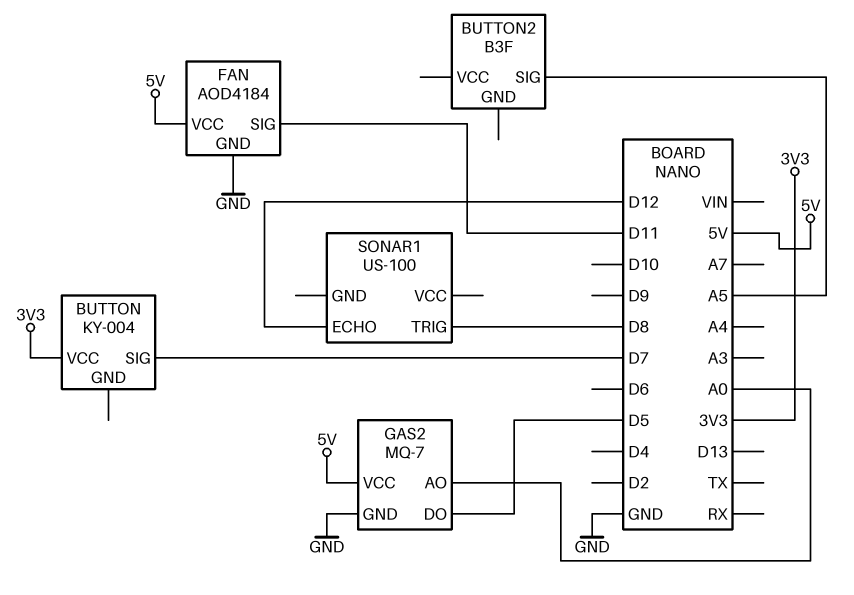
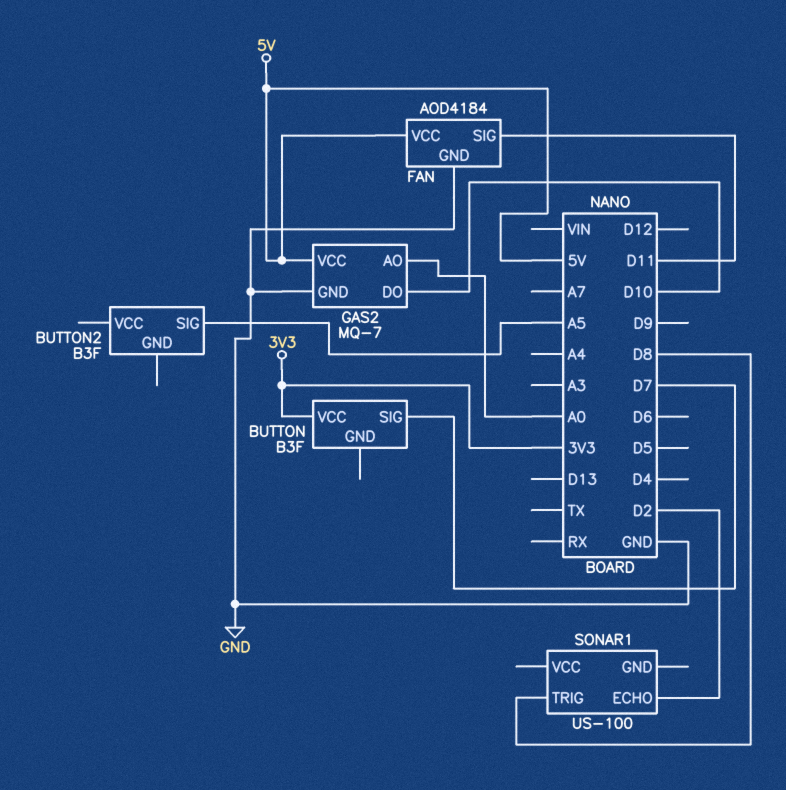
BUTTON: KY-004 -> B3F
GAS2 pin DO: D5 -> D10
SONAR1 pin ECHO: D12 -> D2

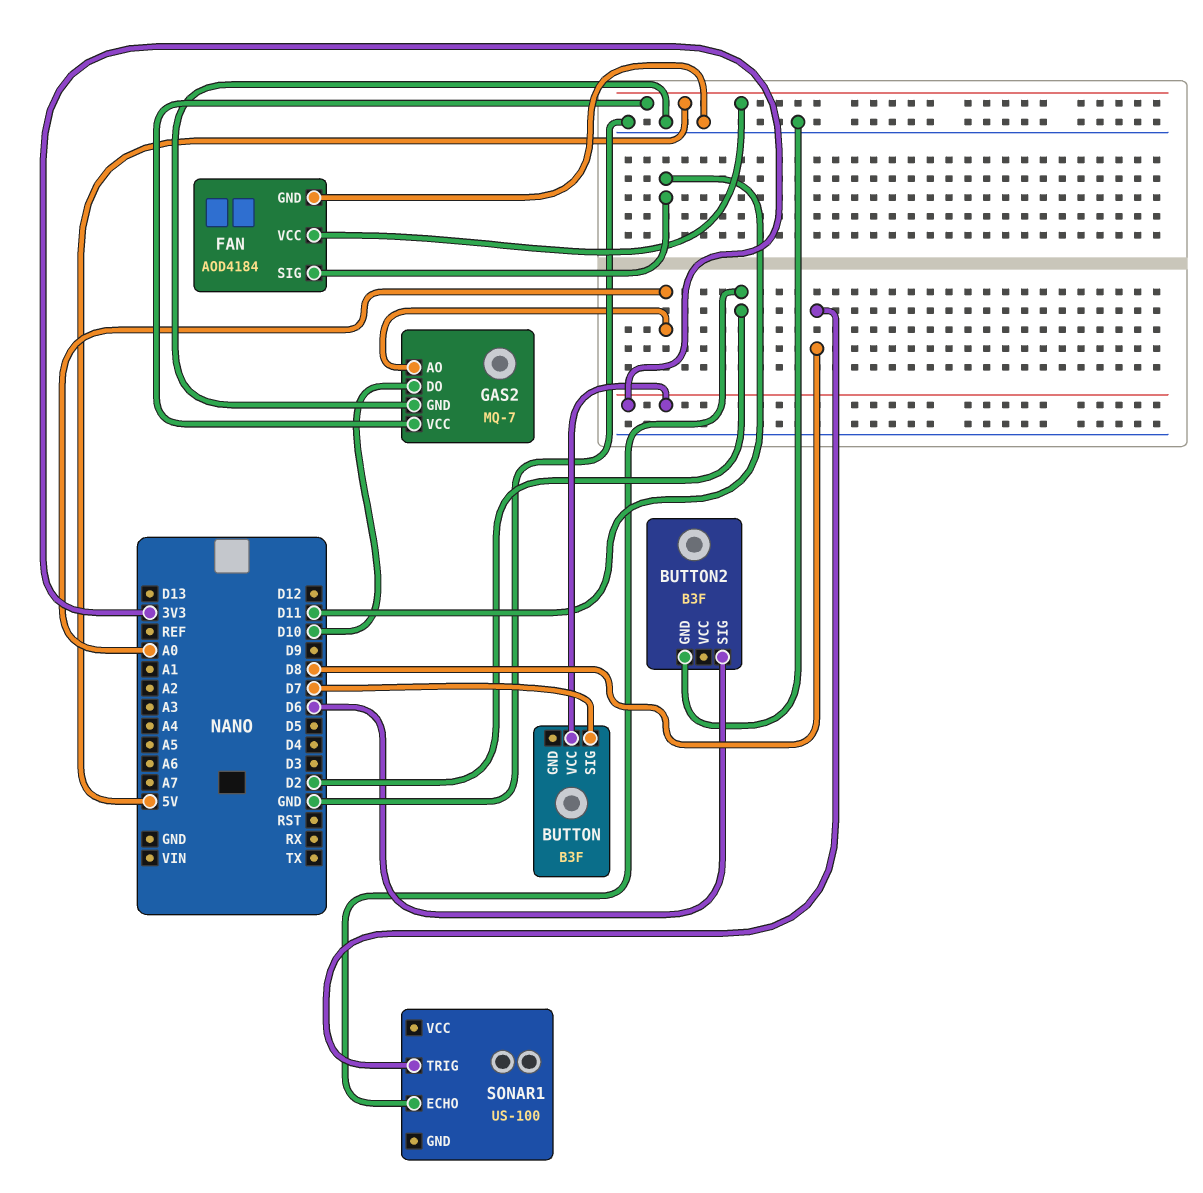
BUTTON2 pin GND: none -> GND
BUTTON2 pin SIG: A5 -> D6

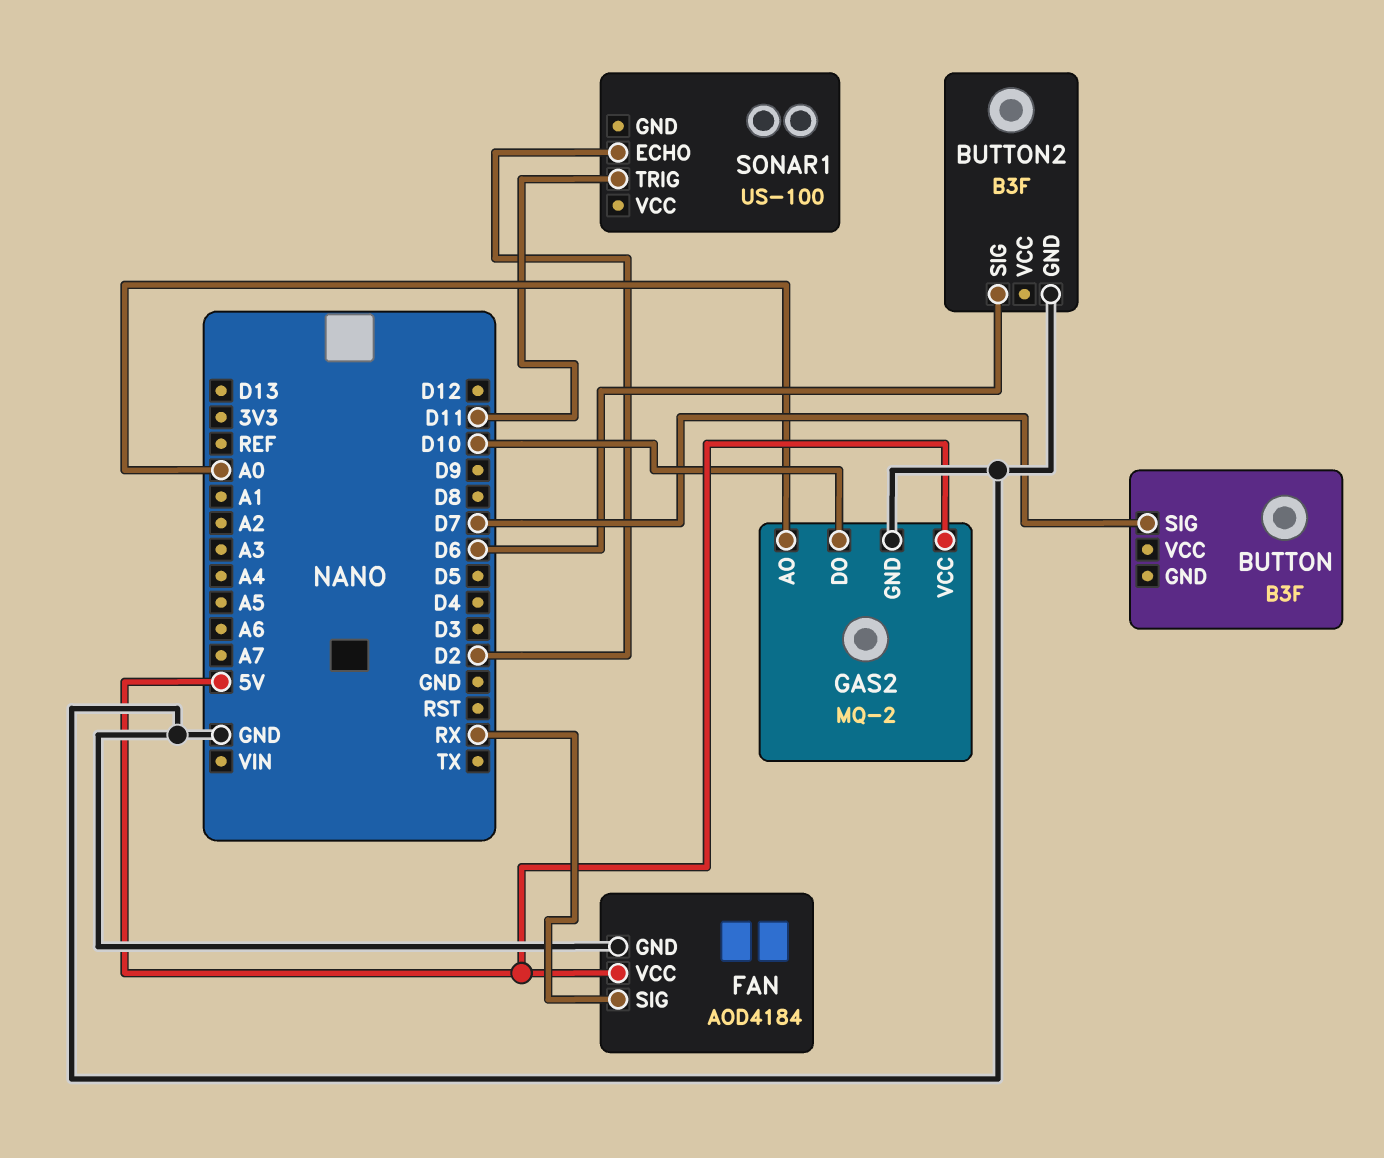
BUTTON pin VCC: 3V3 -> none
FAN pin SIG: D11 -> RX
GAS2: MQ-7 -> MQ-2
SONAR1 pin TRIG: D8 -> D11

